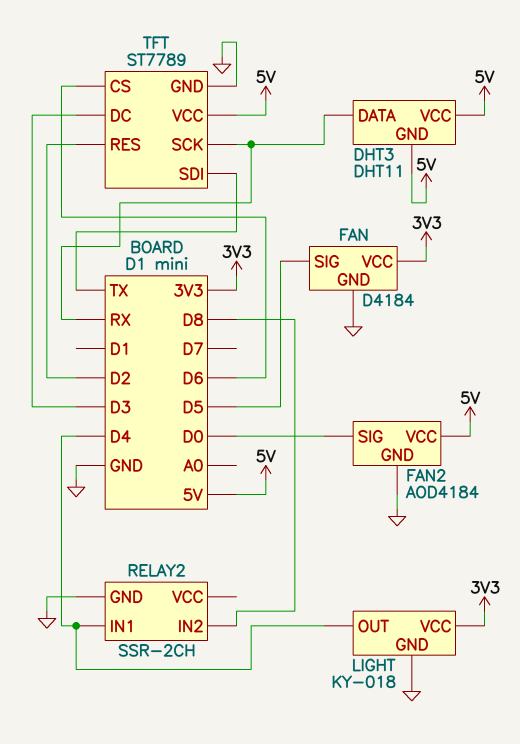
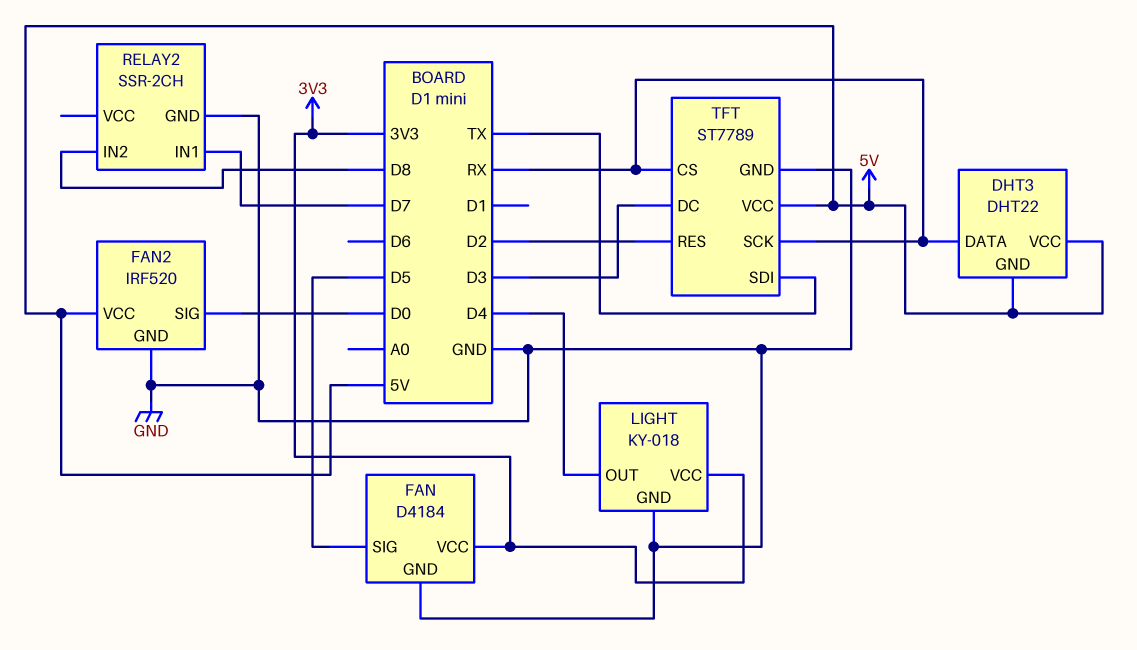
DHT3: DHT11 -> DHT22
FAN2: AOD4184 -> IRF520
RELAY2 pin IN1: D4 -> D7
TFT pin CS: D6 -> RX

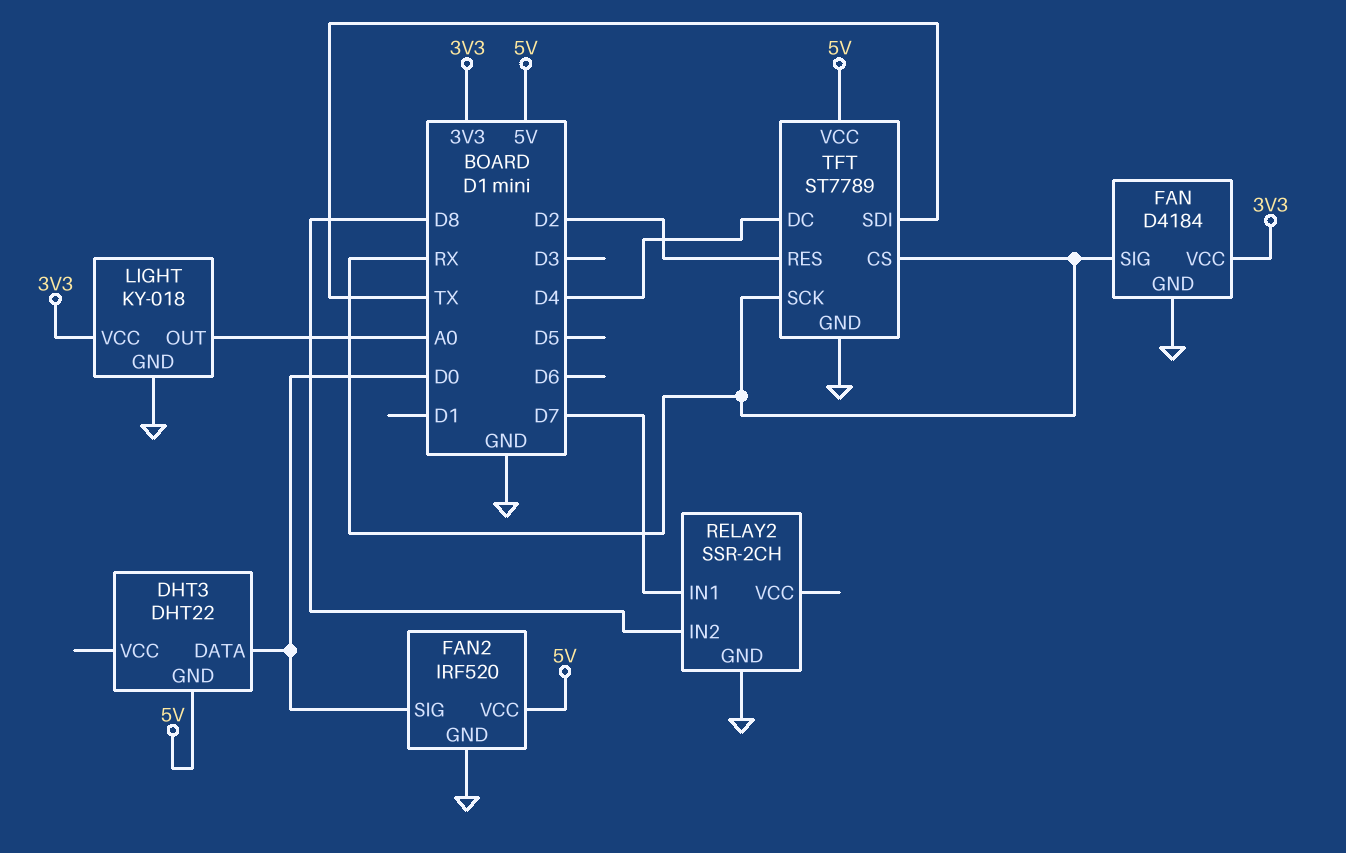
DHT3 pin DATA: RX -> D0
DHT3 pin VCC: 5V -> none
FAN pin SIG: D5 -> RX
LIGHT pin OUT: D4 -> A0
TFT pin DC: D3 -> D4

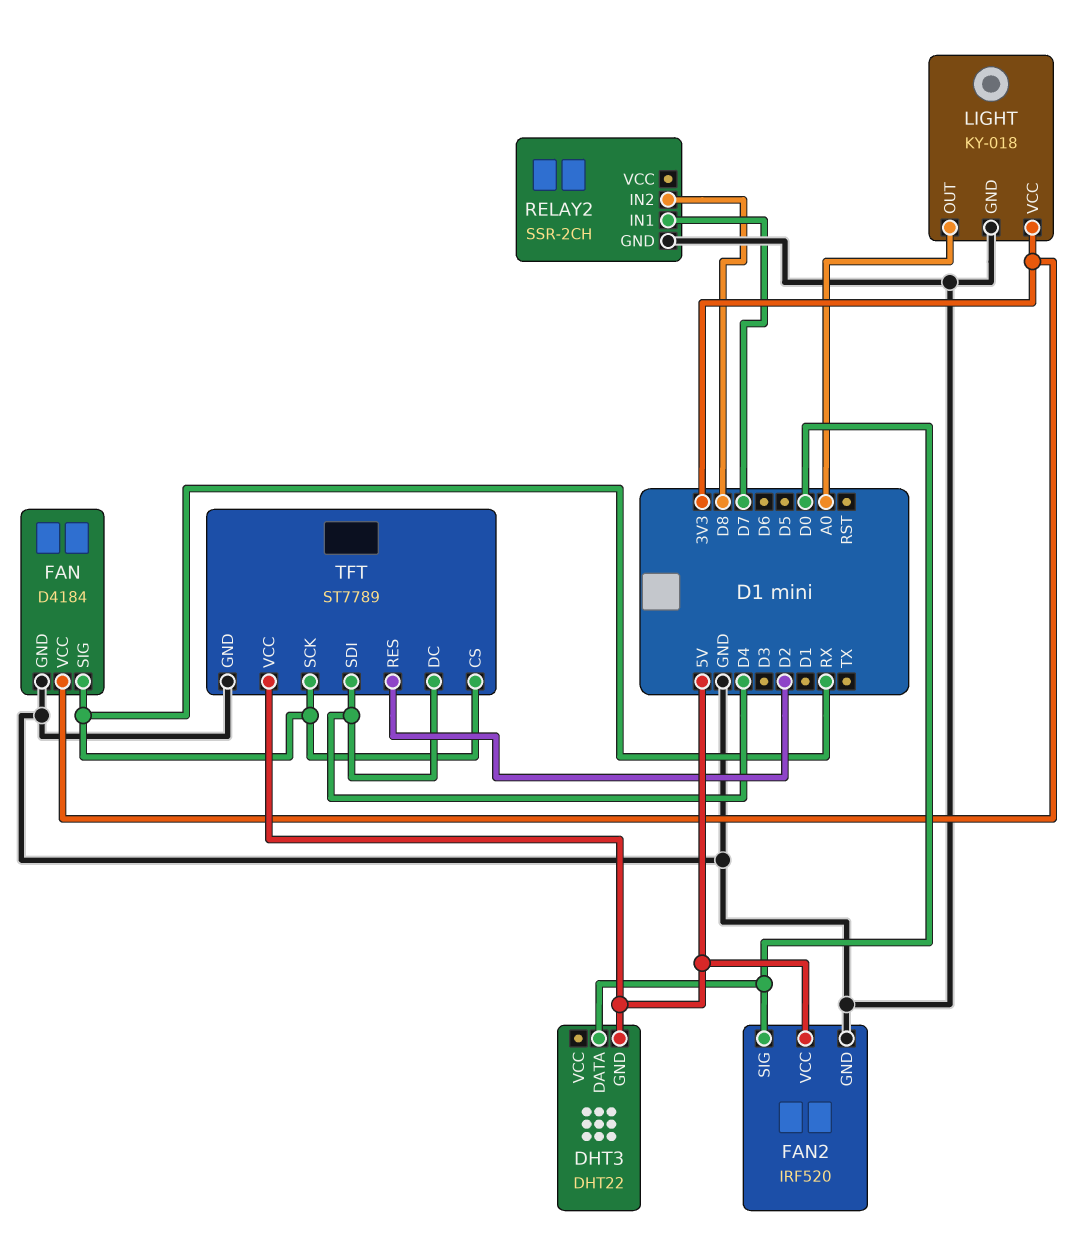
TFT pin SDI: TX -> D4

